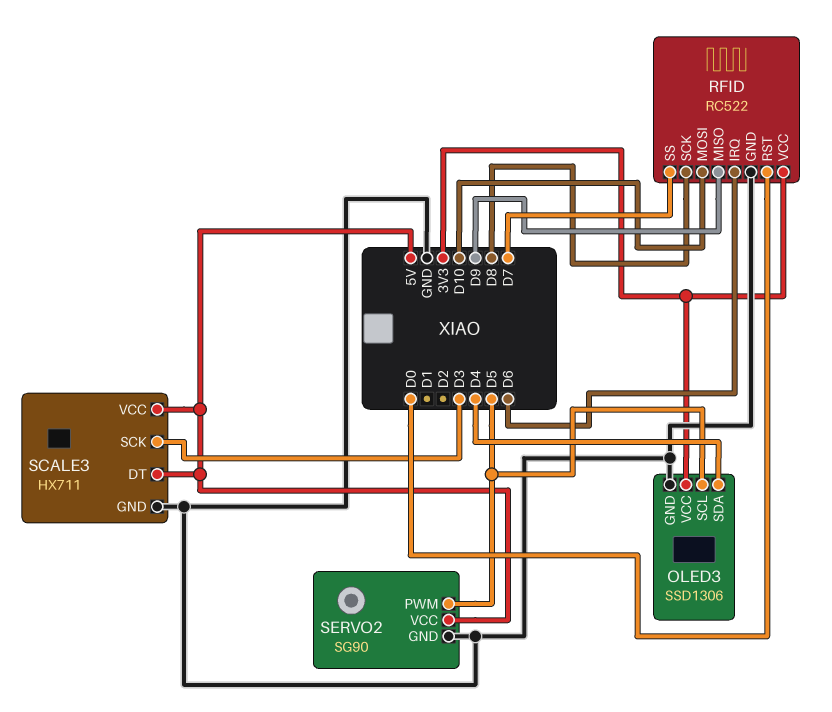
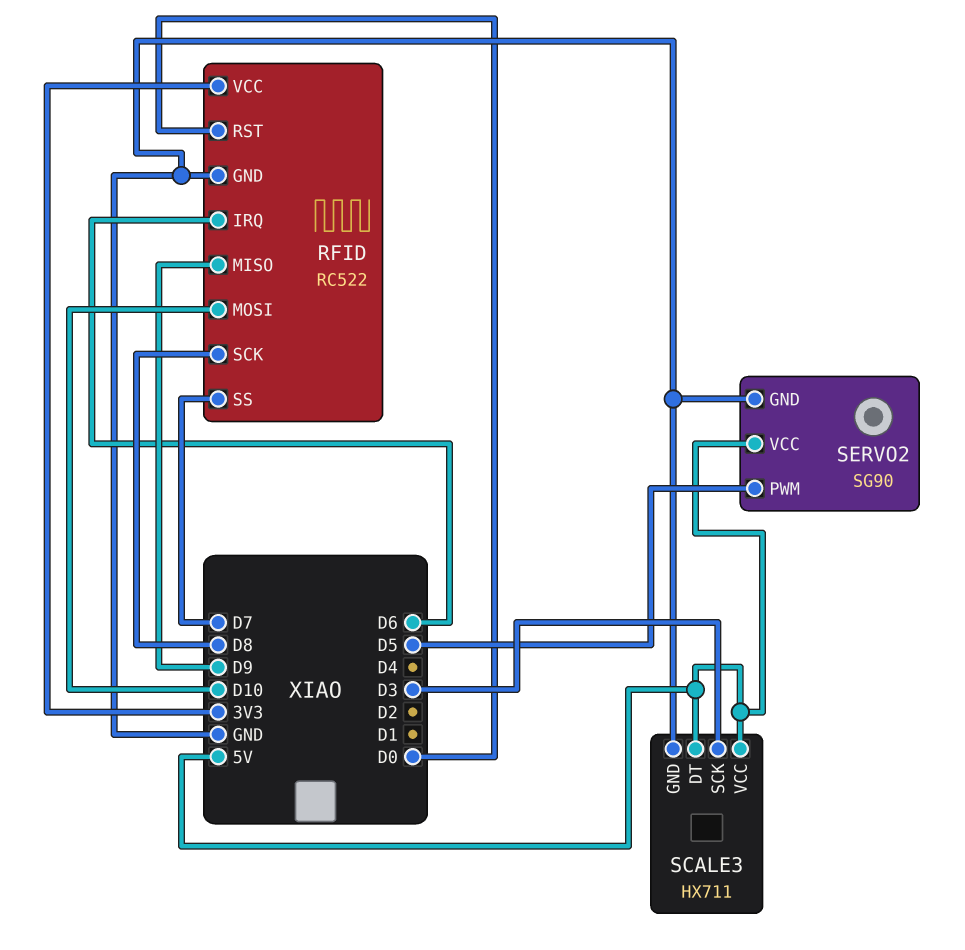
OLED3: SSD1306 -> none
OLED3 pin GND: GND -> none
OLED3 pin SCL: D5 -> none
OLED3 pin SDA: D4 -> none
OLED3 pin VCC: 3V3 -> none

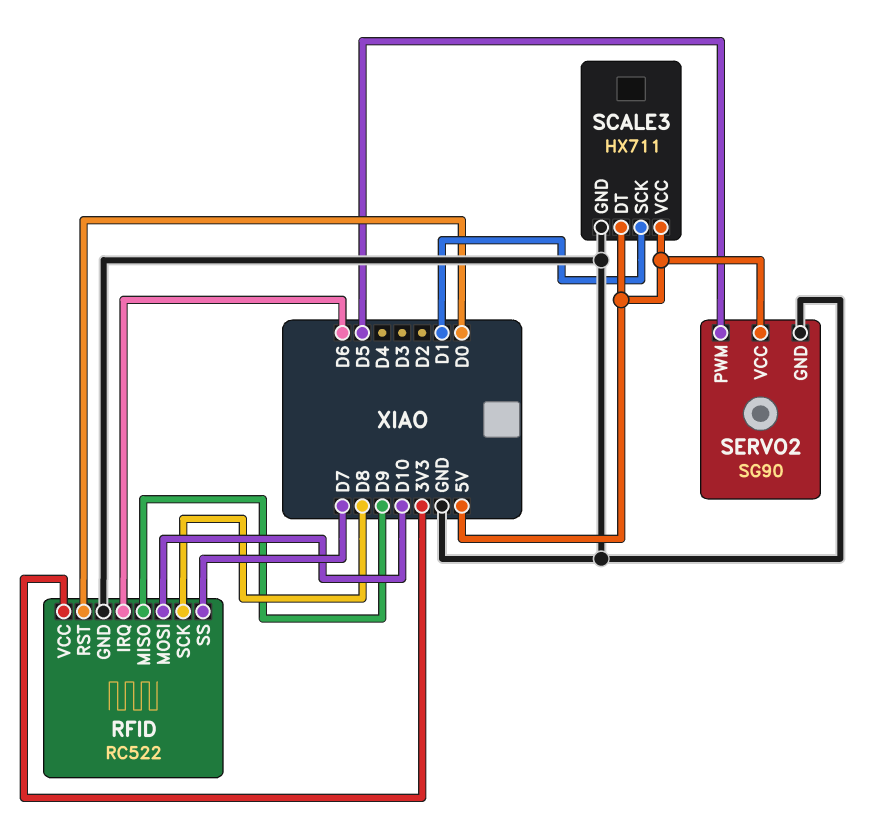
SCALE3 pin SCK: D3 -> D1

